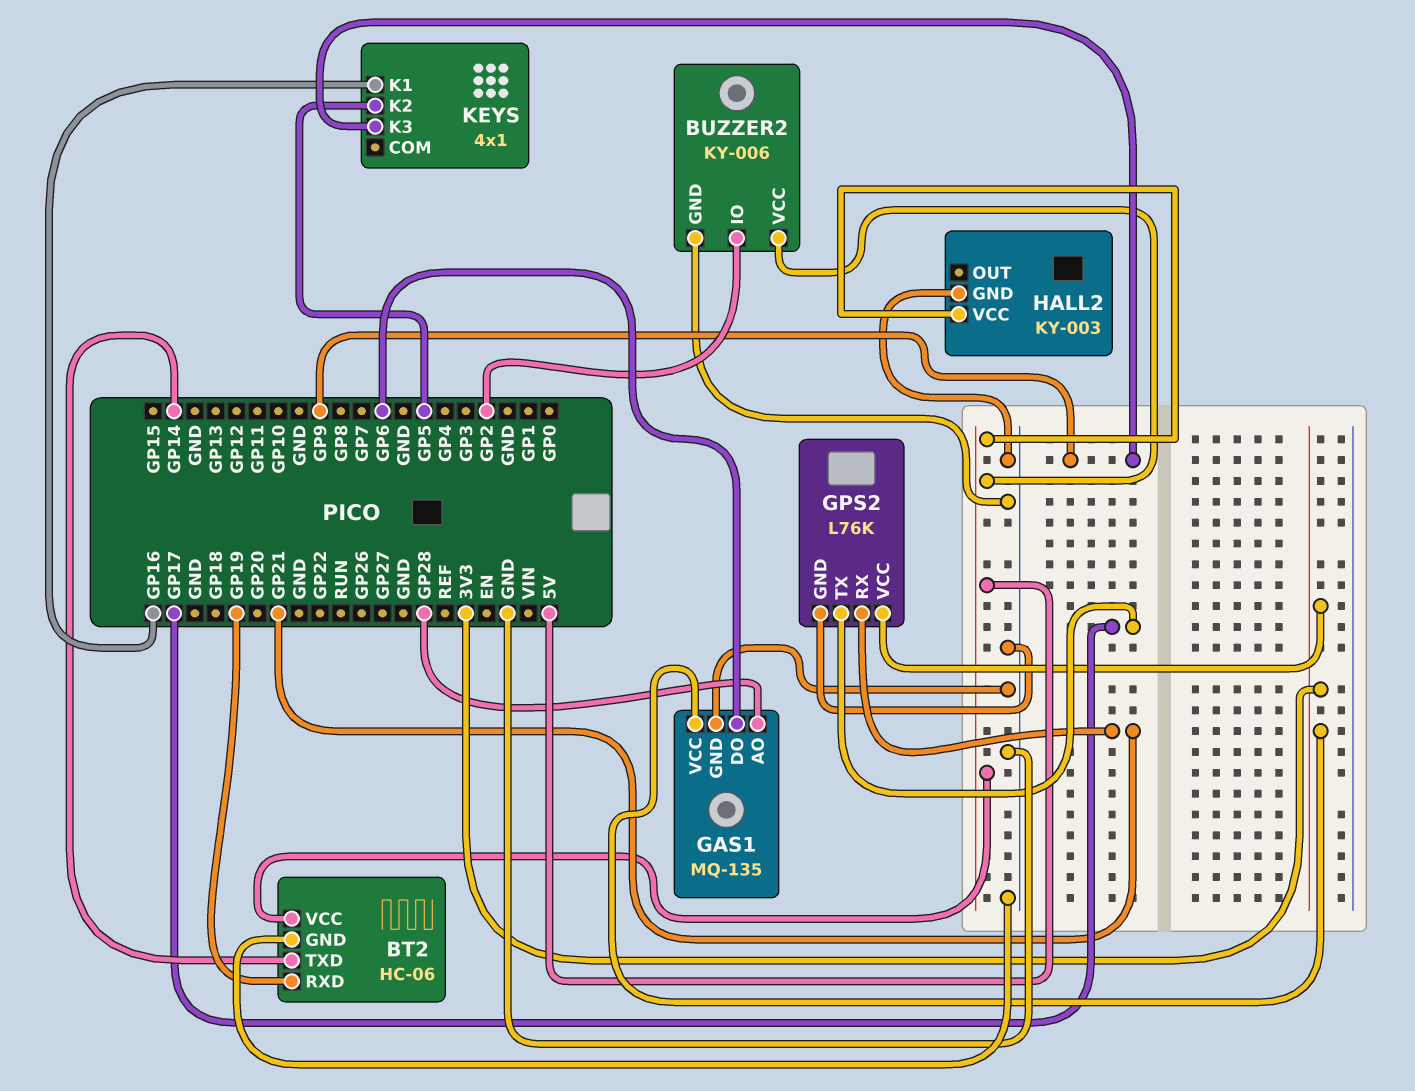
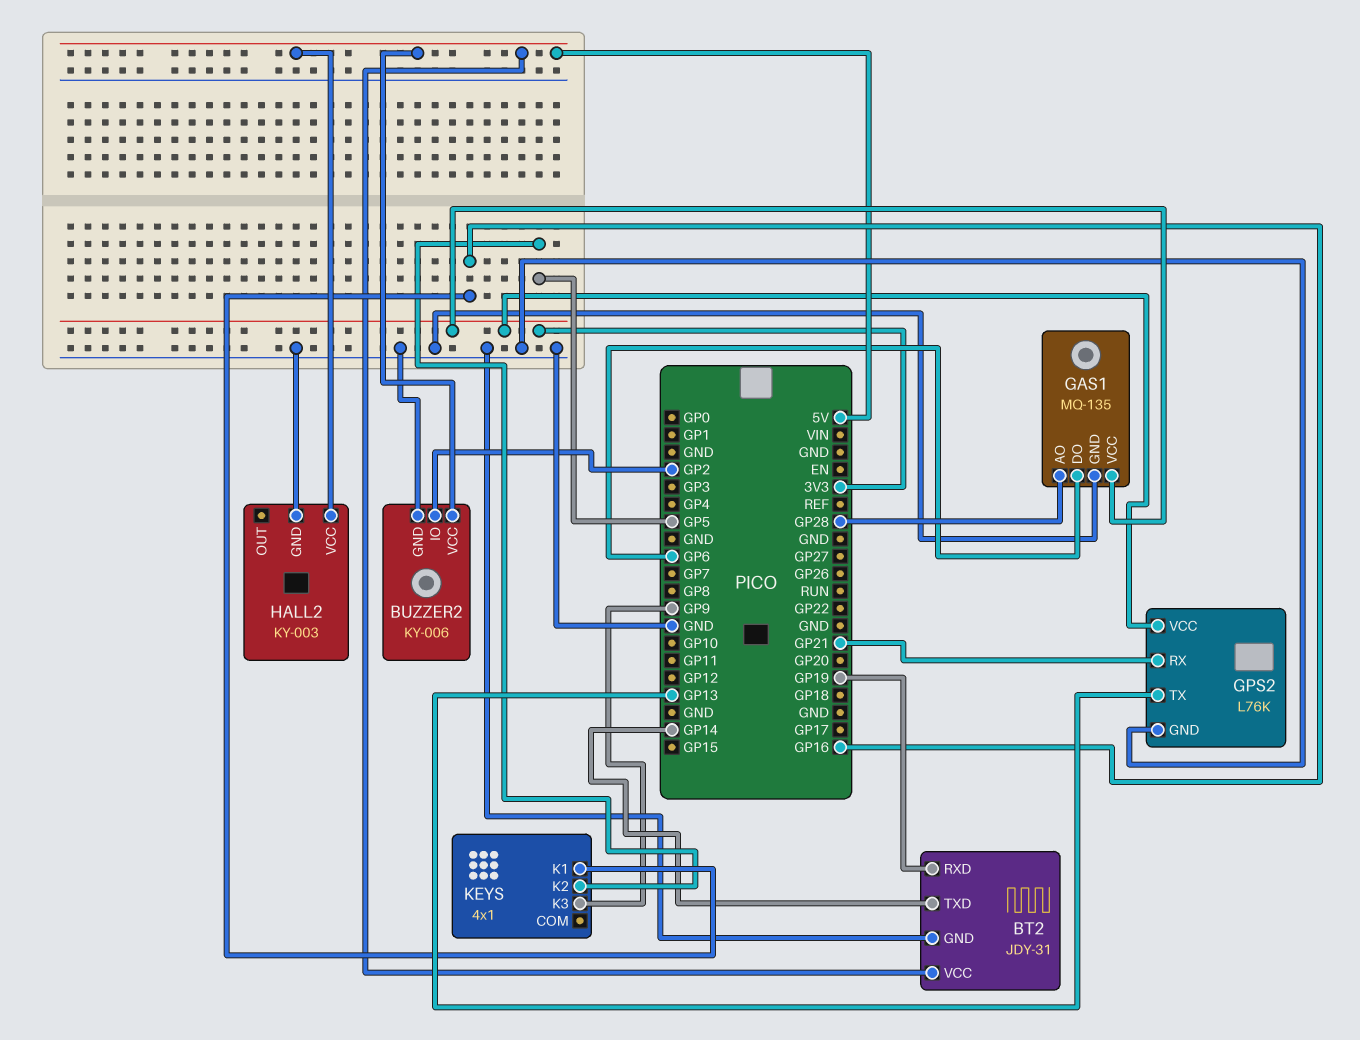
BT2: HC-06 -> JDY-31
GPS2 pin TX: GP17 -> GP13

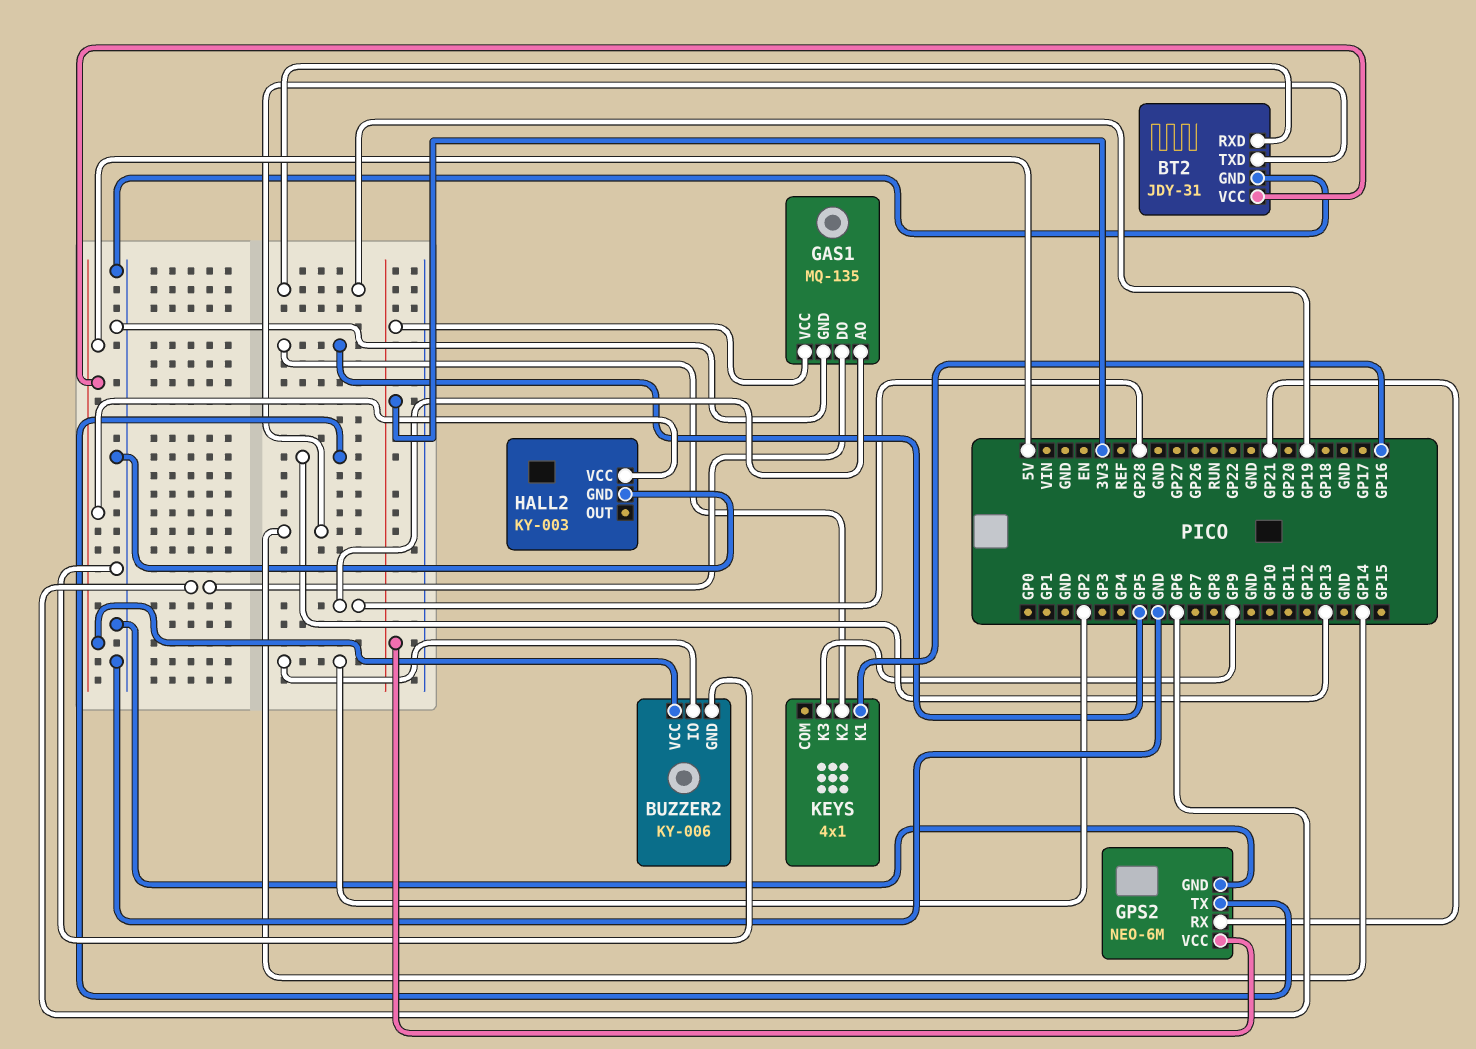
GPS2: L76K -> NEO-6M

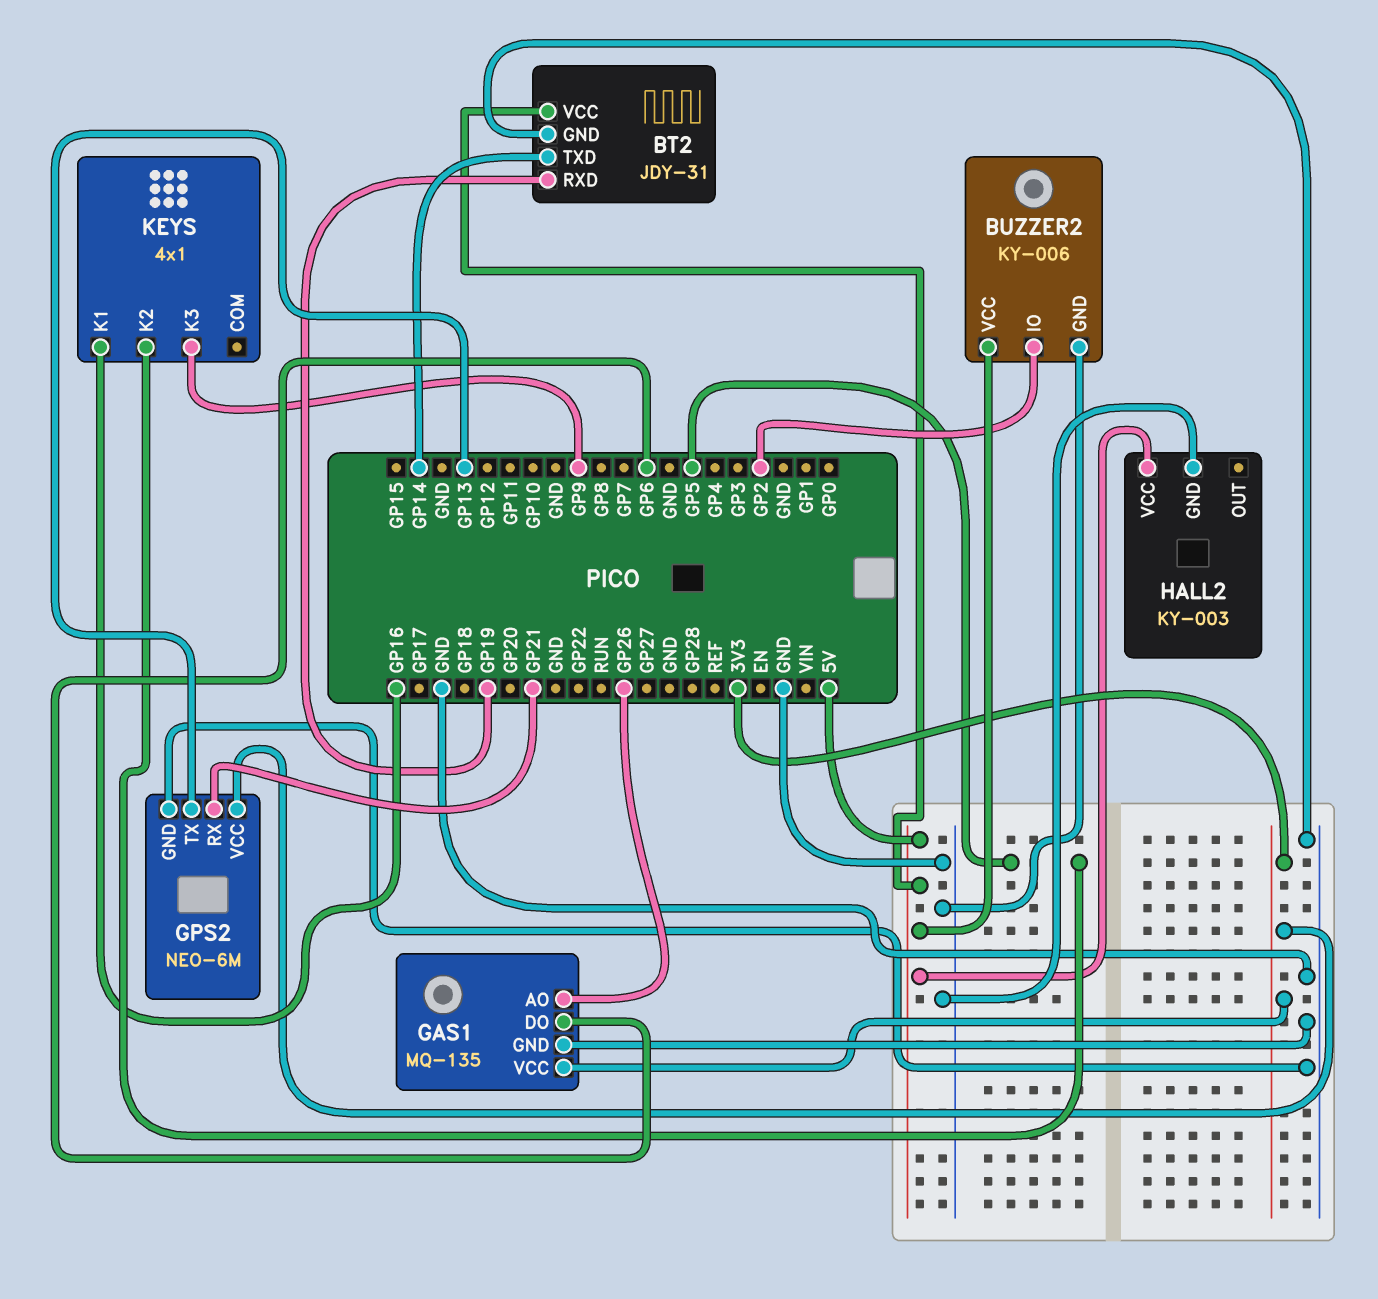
GAS1 pin AO: GP28 -> GP26

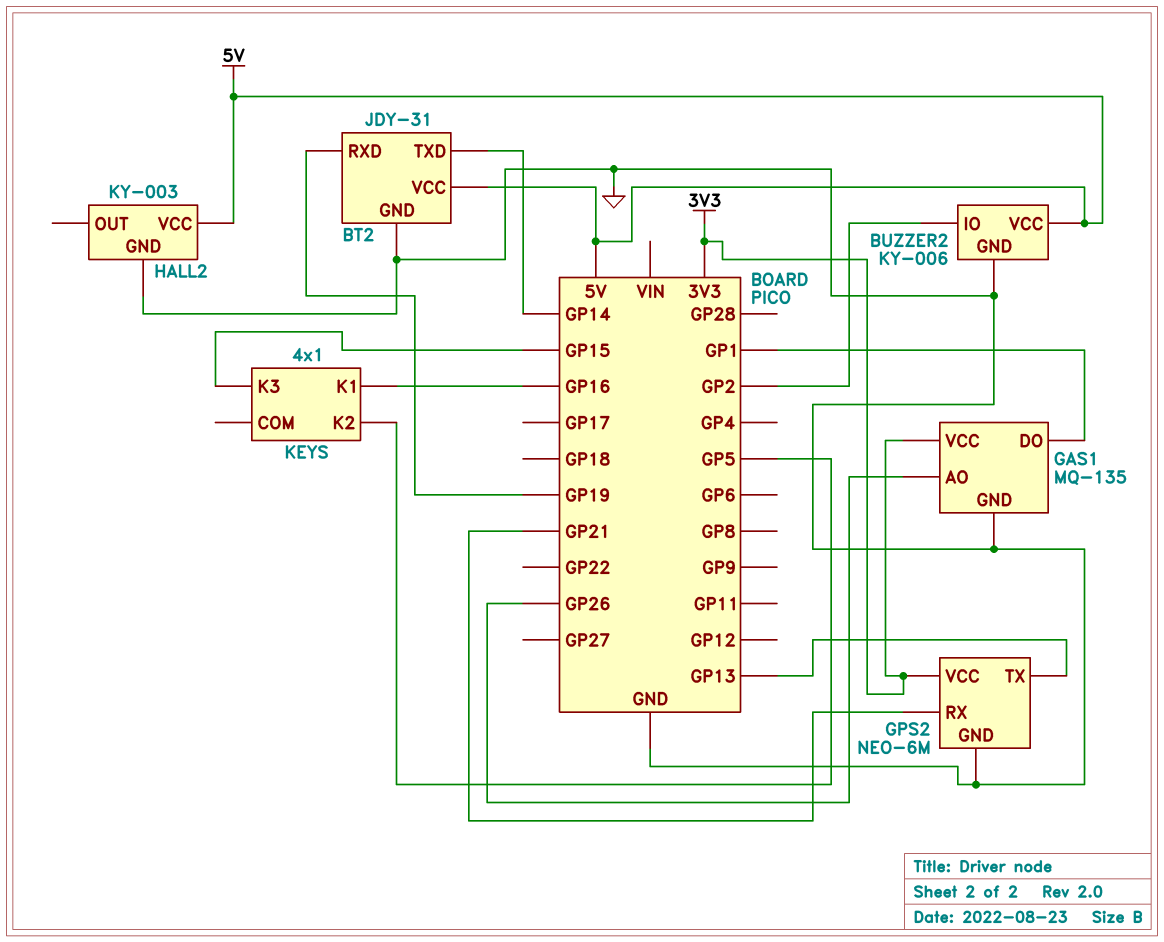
GAS1 pin DO: GP6 -> GP1
KEYS pin K3: GP9 -> GP15

